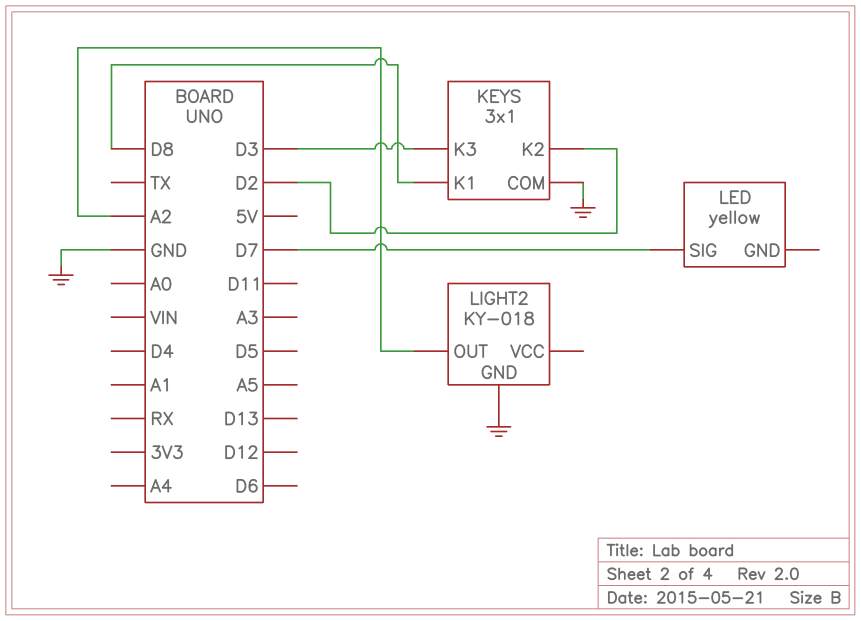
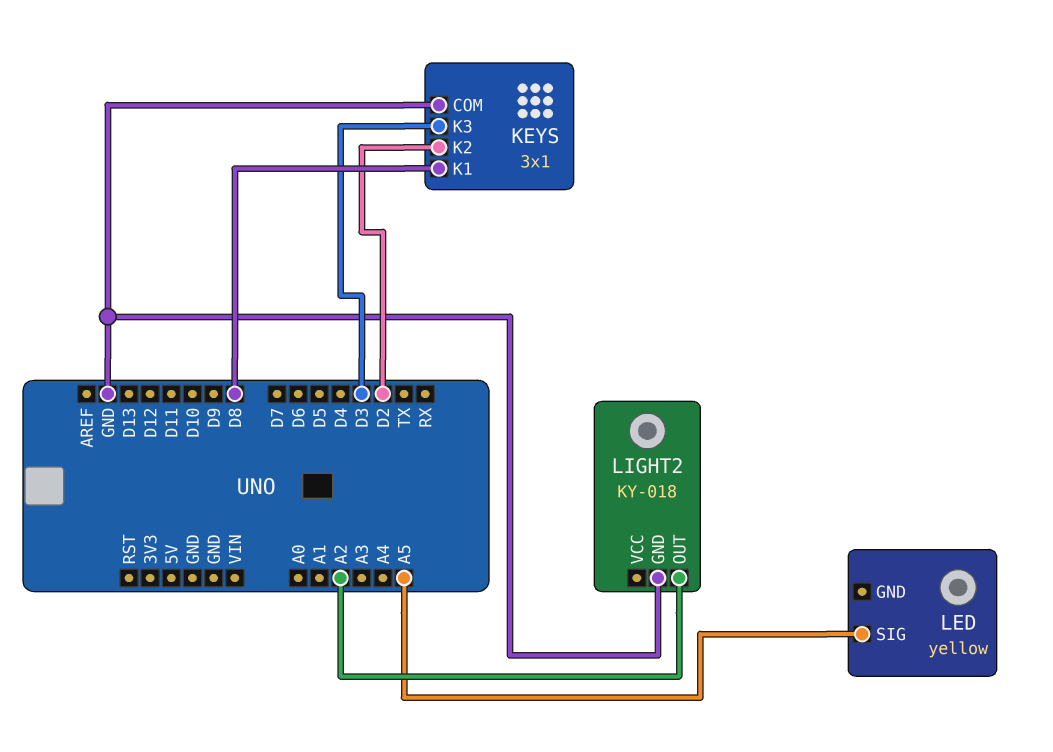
LED pin SIG: D7 -> A5

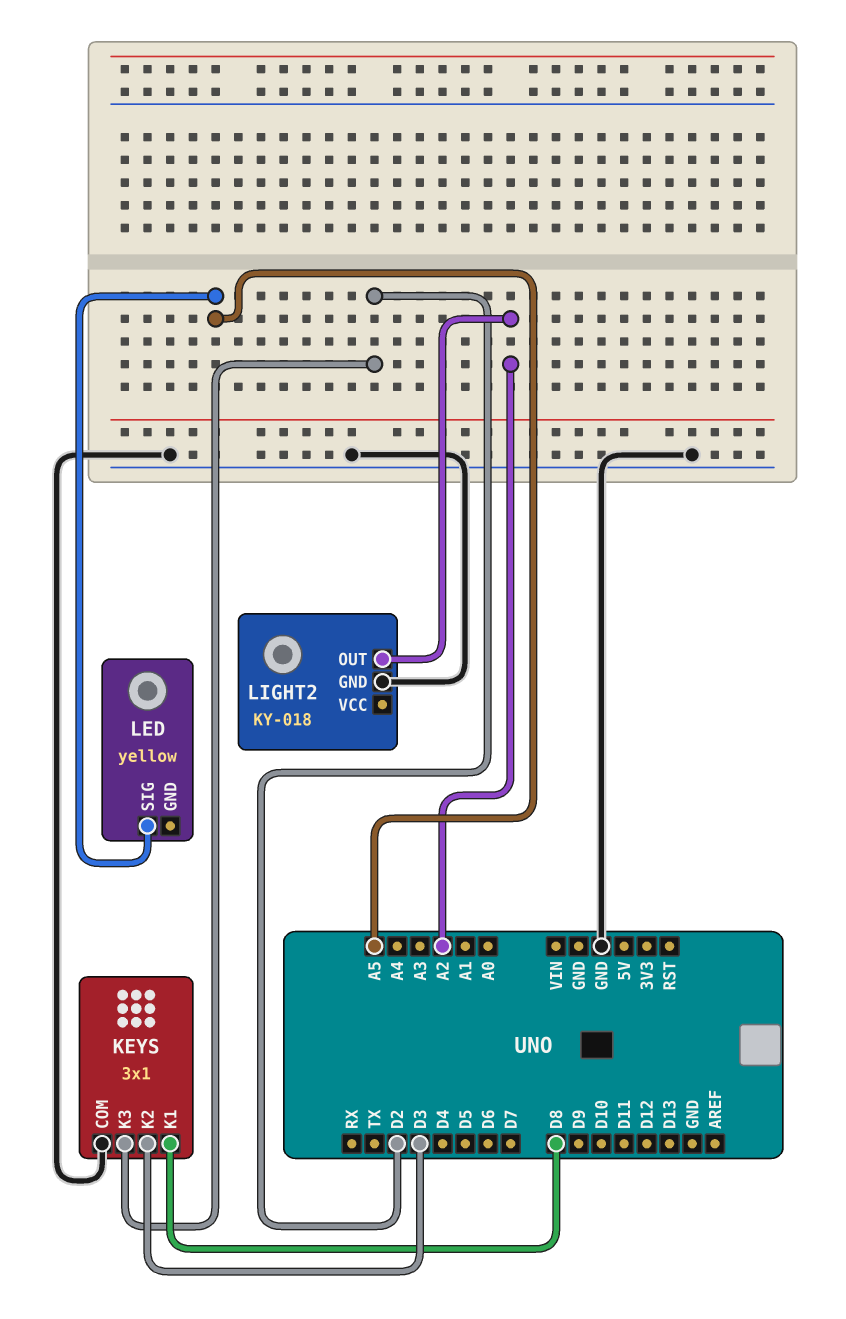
KEYS pin K2: D2 -> D3
KEYS pin K3: D3 -> D2

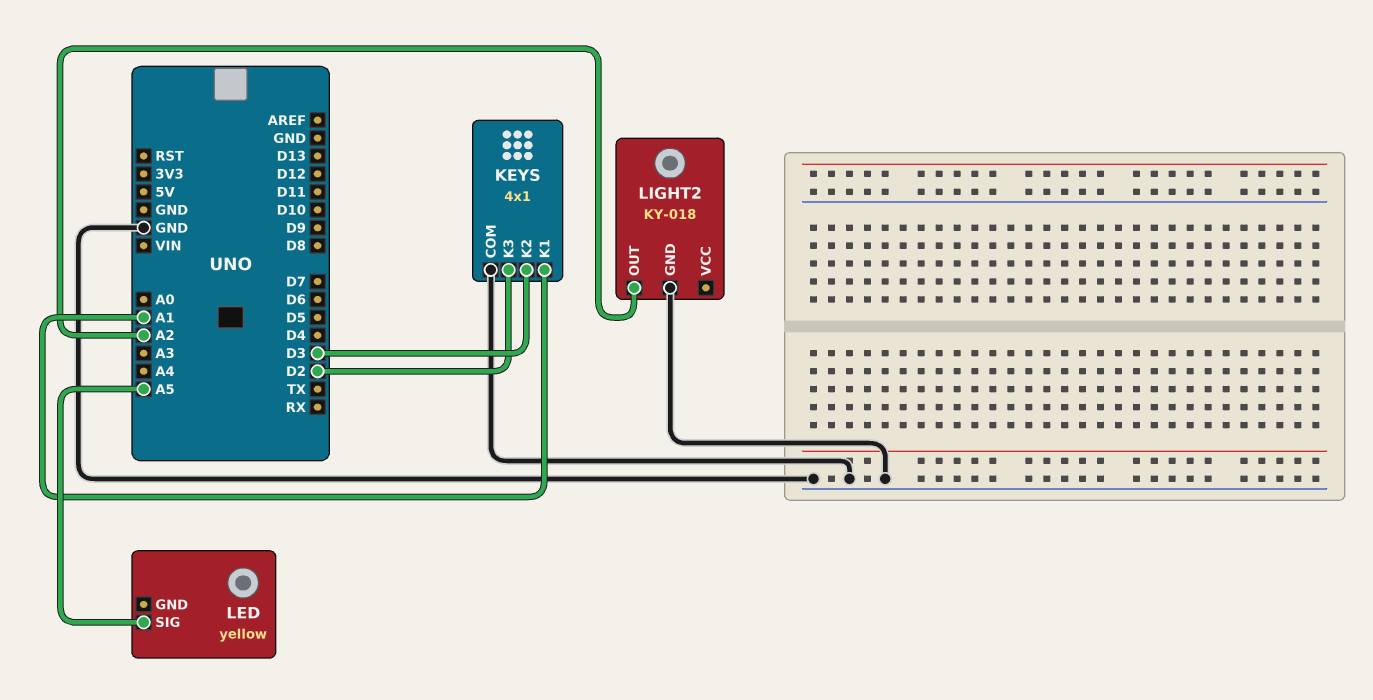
KEYS: 3x1 -> 4x1
KEYS pin K1: D8 -> A1

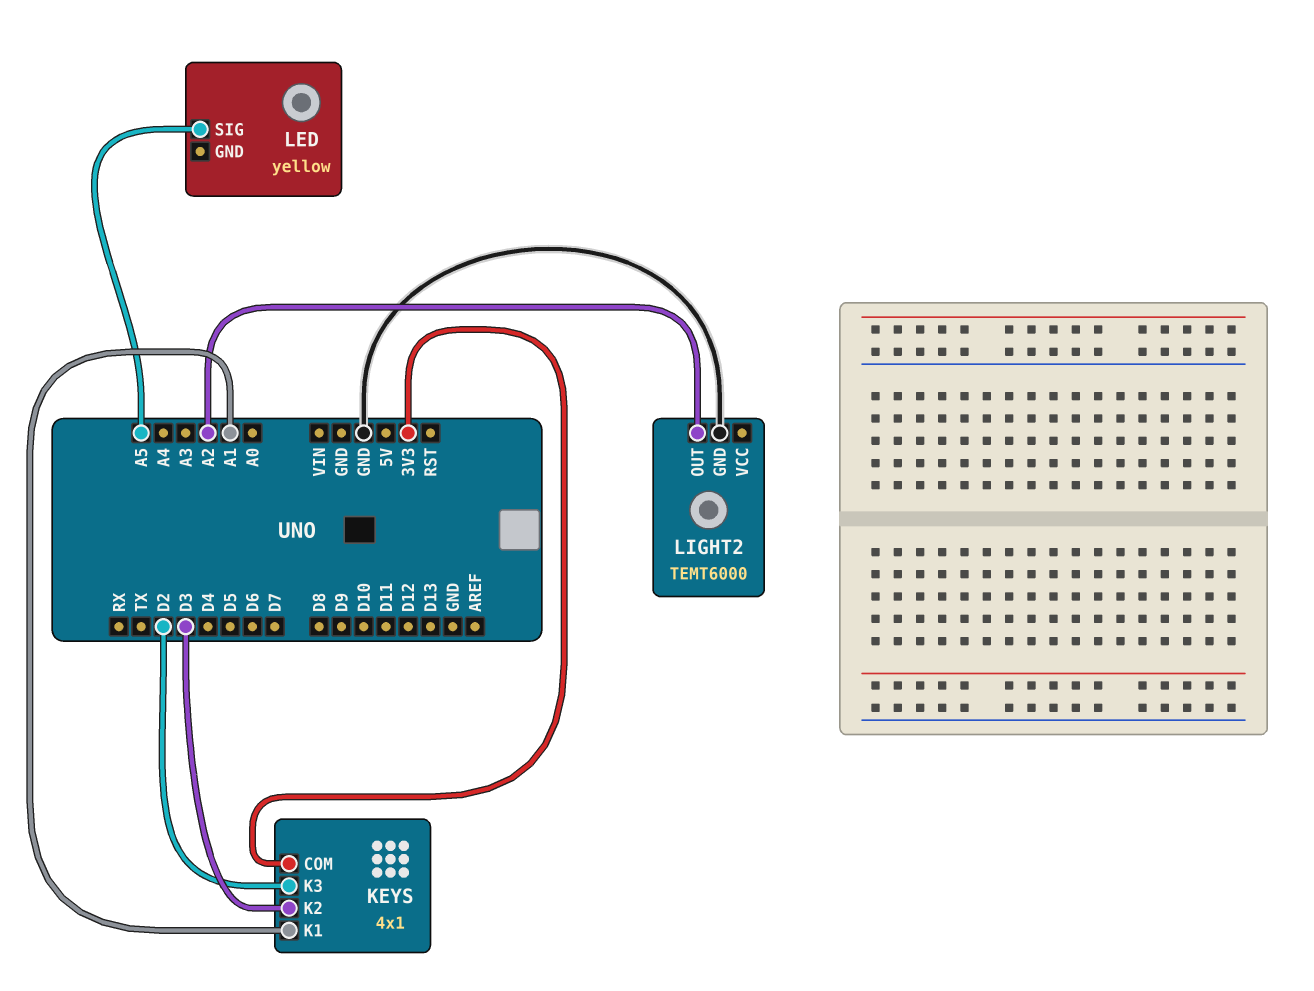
KEYS pin COM: GND -> 3V3
LIGHT2: KY-018 -> TEMT6000

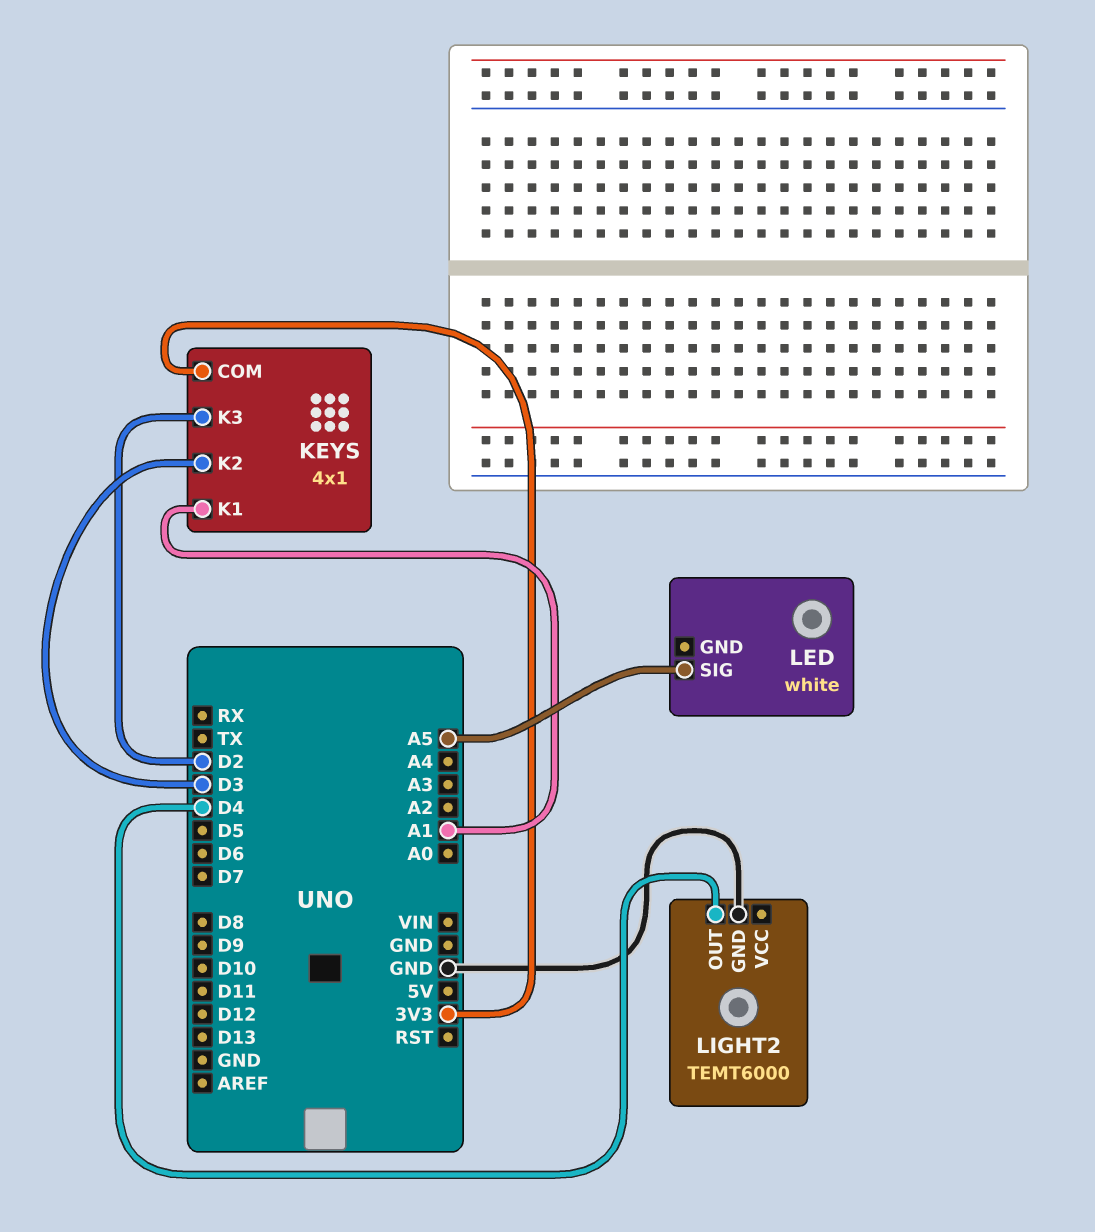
LED: yellow -> white
LIGHT2 pin OUT: A2 -> D4

